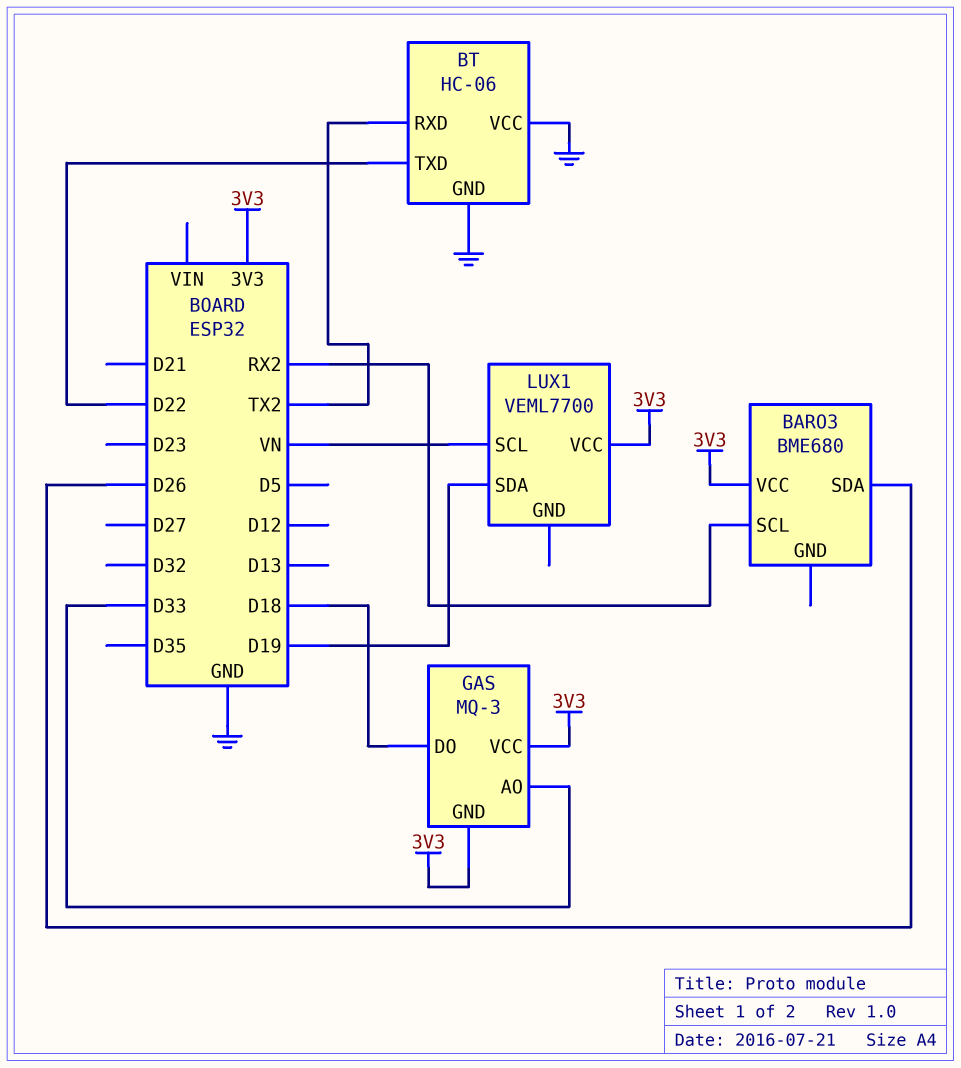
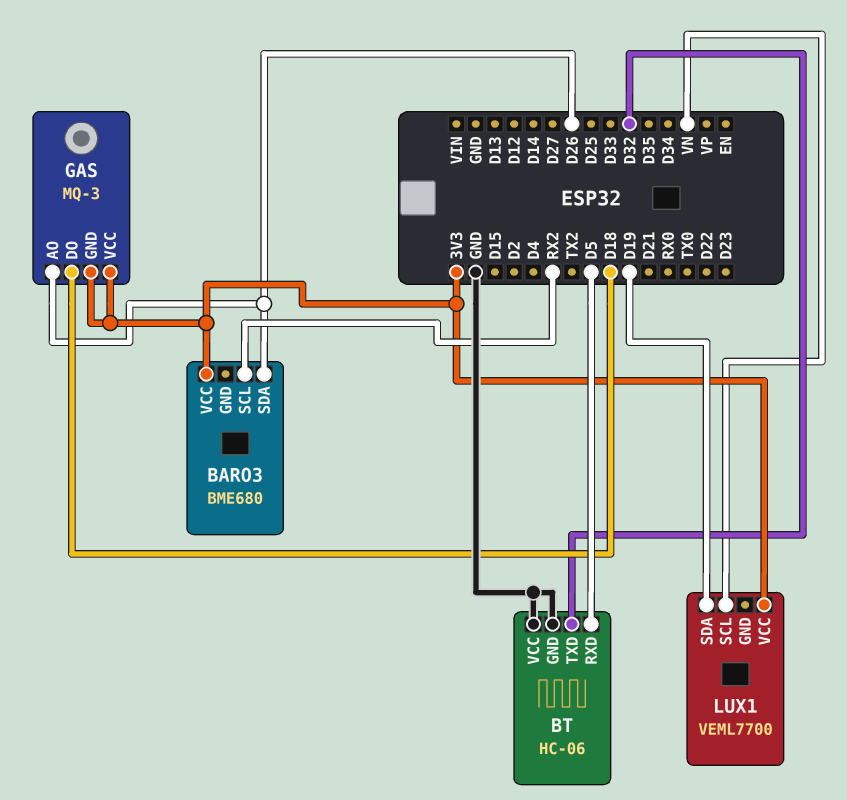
BT pin RXD: TX2 -> D5
BT pin TXD: D22 -> D32
GAS pin AO: D33 -> D26

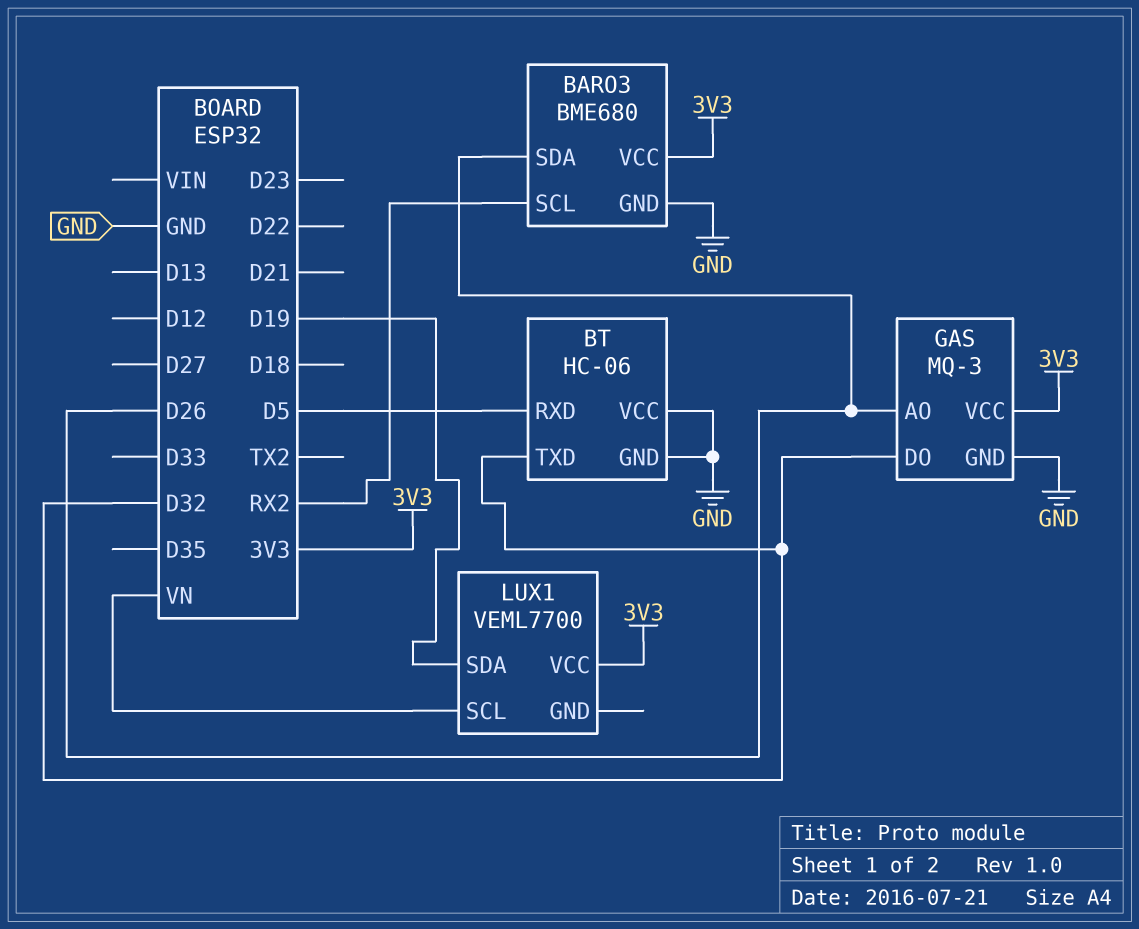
BARO3 pin GND: none -> GND
GAS pin DO: D18 -> D32
GAS pin GND: 3V3 -> GND

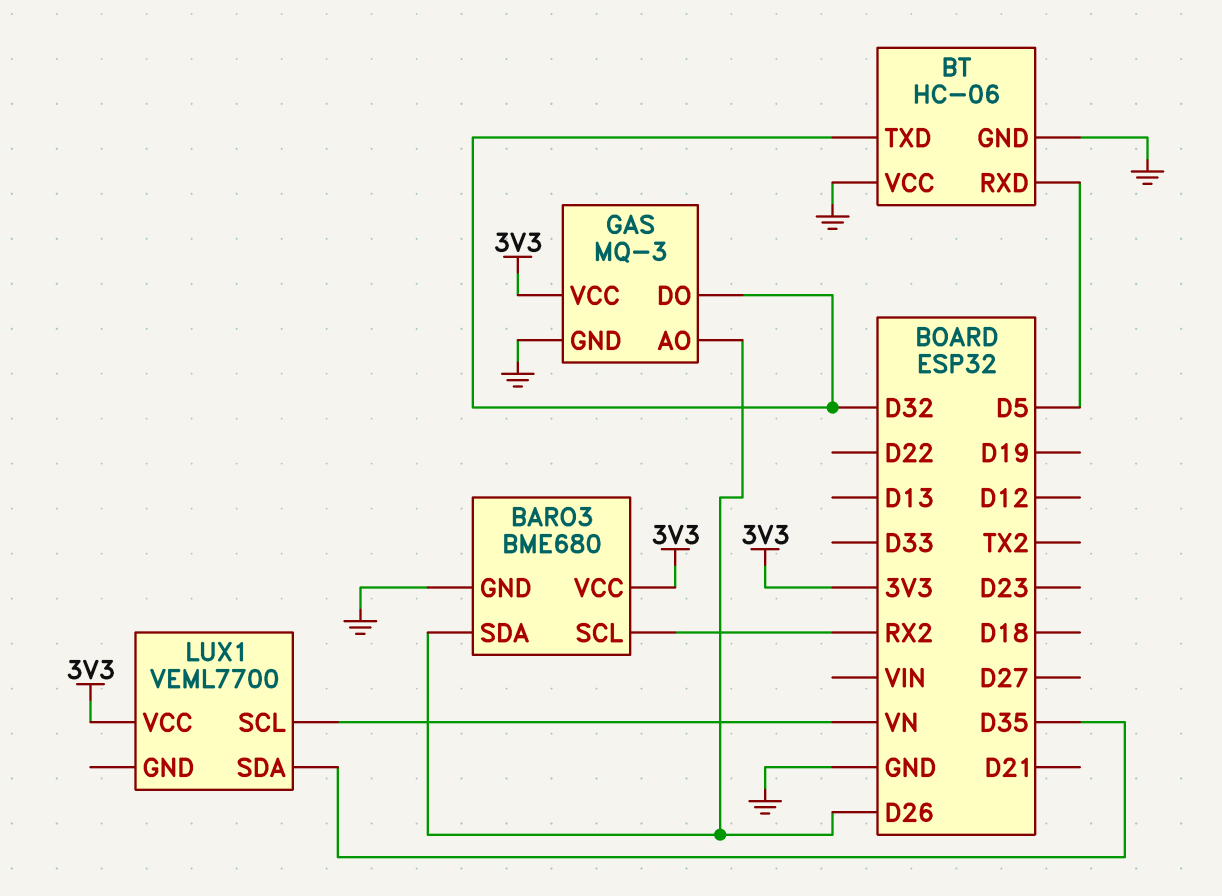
LUX1 pin SDA: D19 -> D35

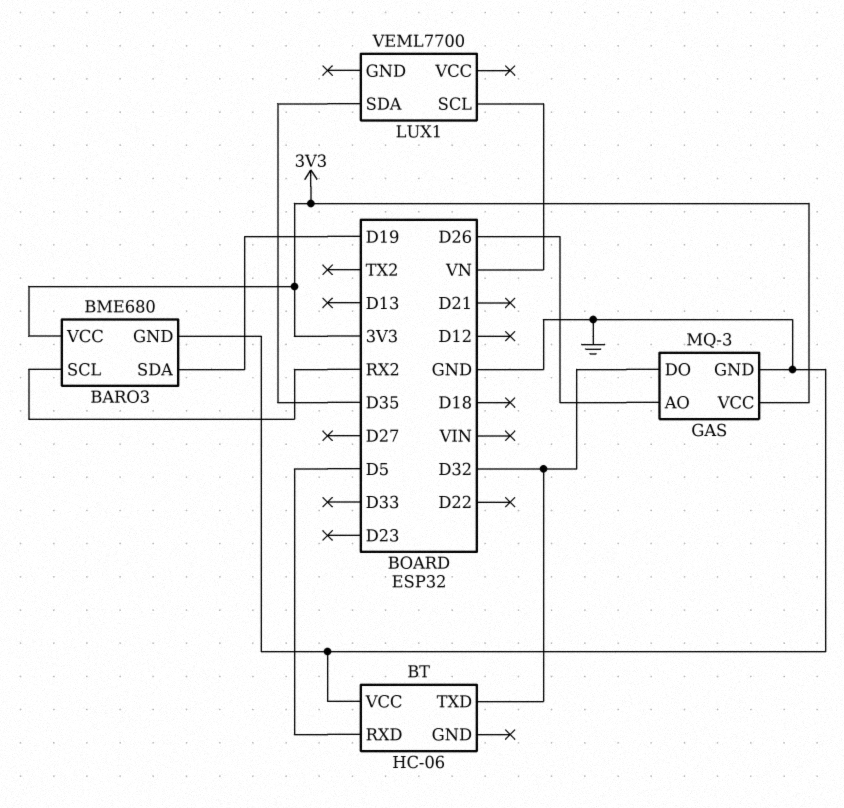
BARO3 pin SDA: D26 -> D19
BT pin GND: GND -> none
LUX1 pin VCC: 3V3 -> none

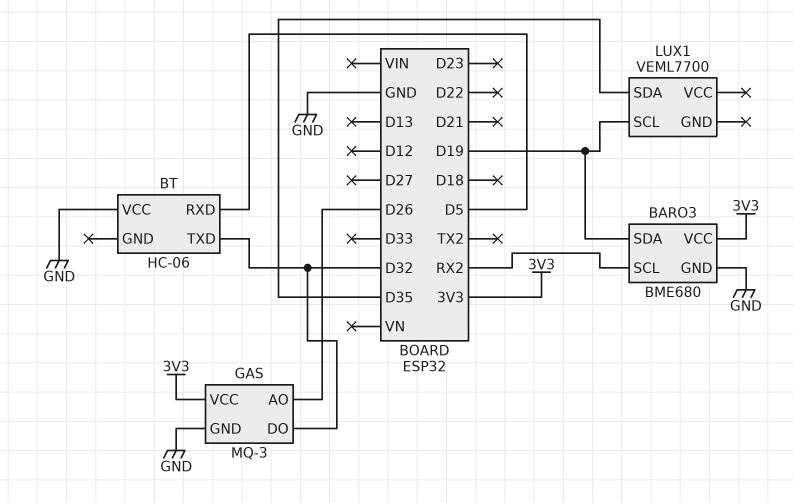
LUX1 pin SCL: VN -> D19

